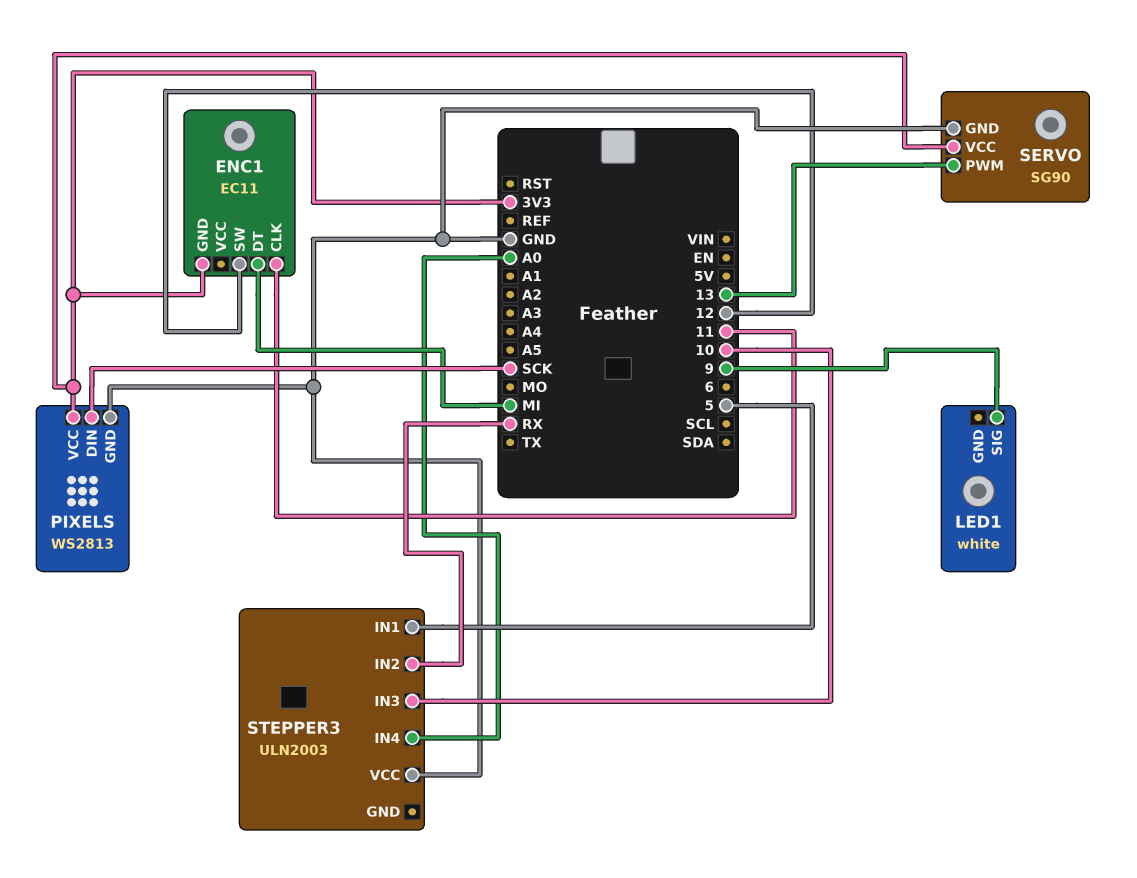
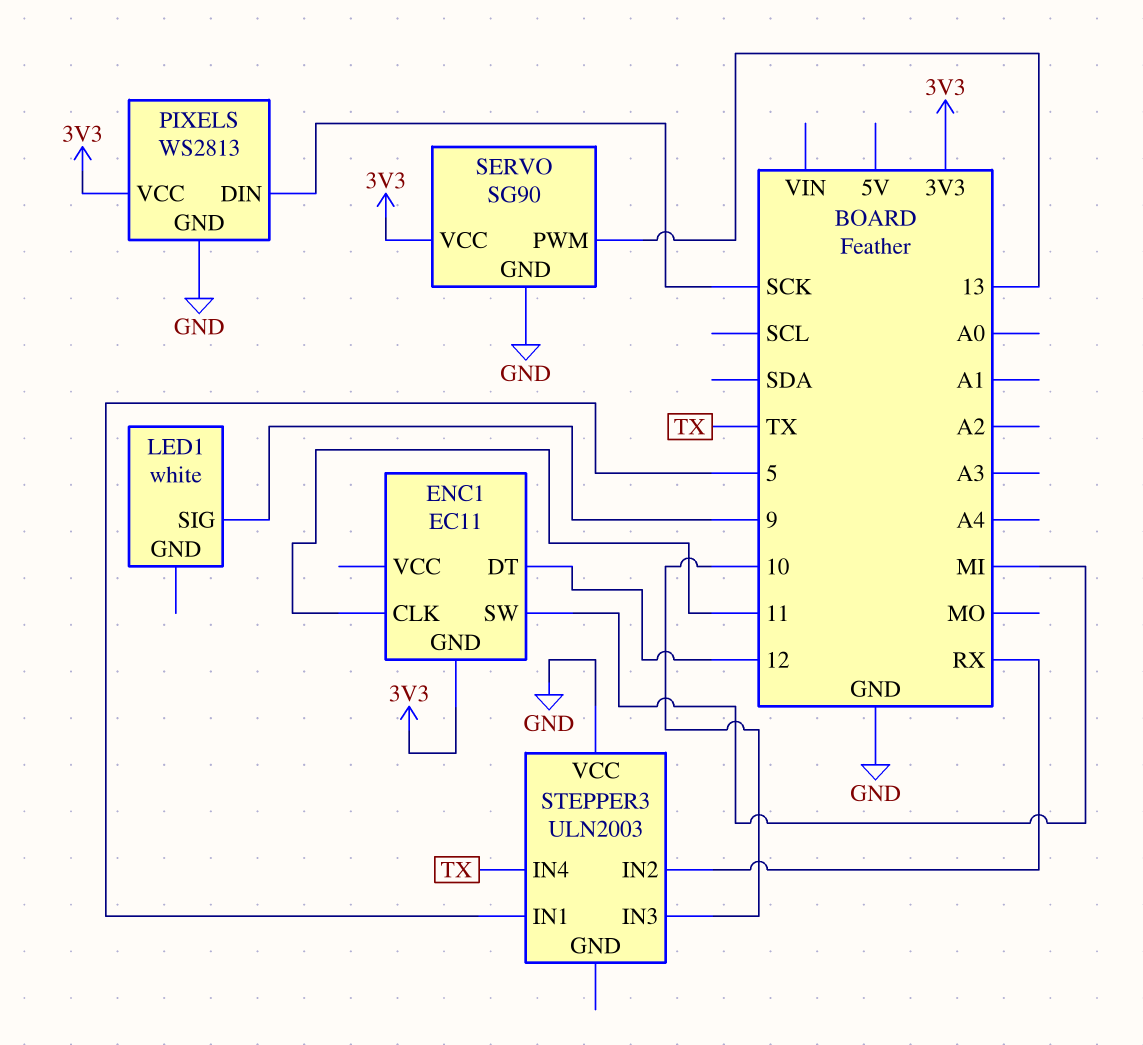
ENC1 pin DT: MI -> 12
ENC1 pin SW: 12 -> MI
STEPPER3 pin IN4: A0 -> TX

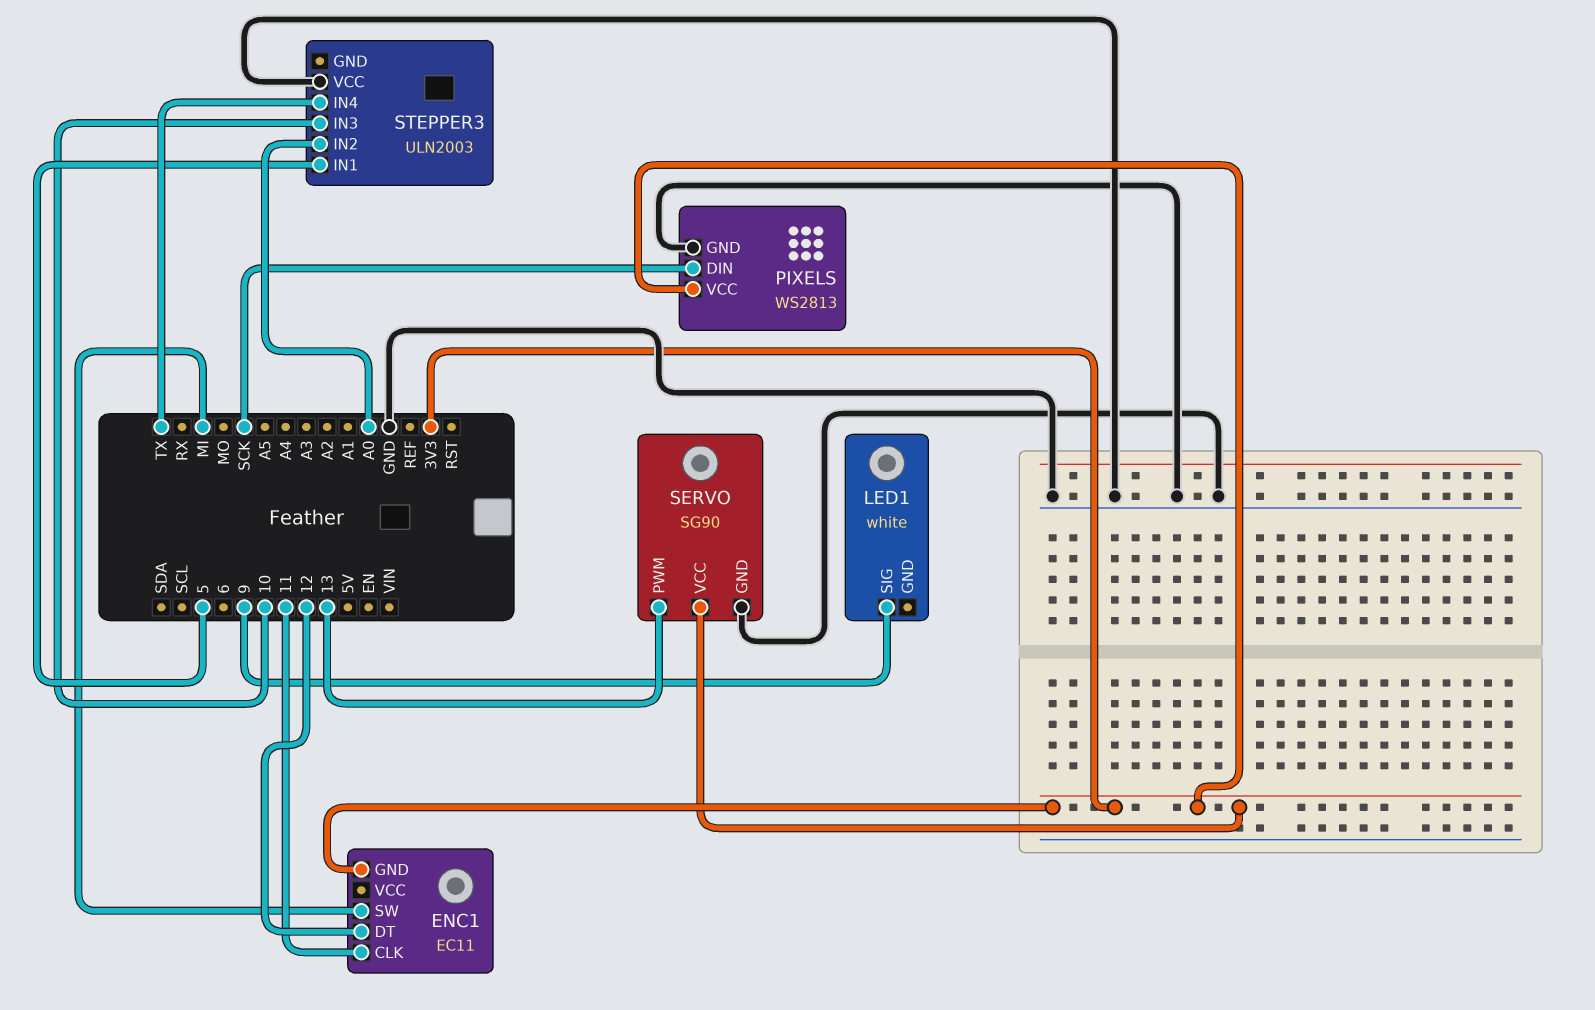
STEPPER3 pin IN2: RX -> A0

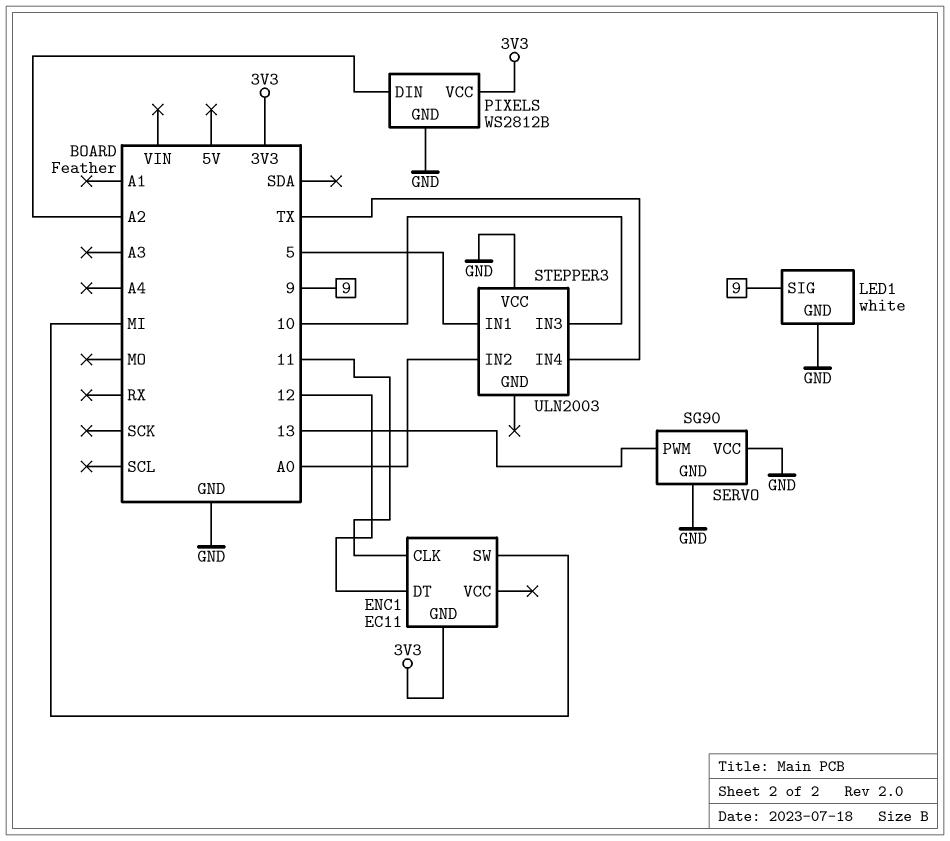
LED1 pin GND: none -> GND
PIXELS: WS2813 -> WS2812B
PIXELS pin DIN: SCK -> A2
SERVO pin VCC: 3V3 -> GND

